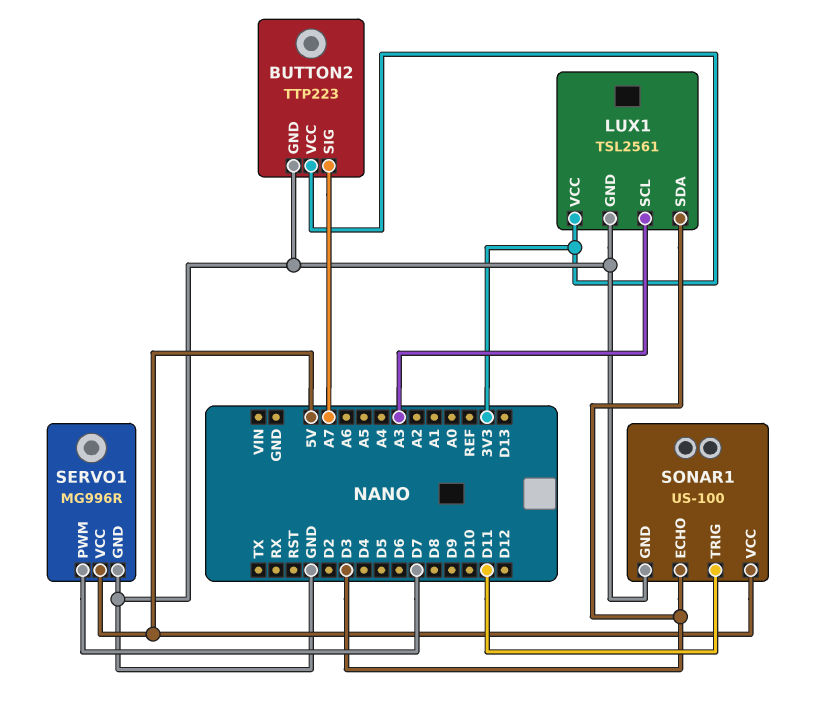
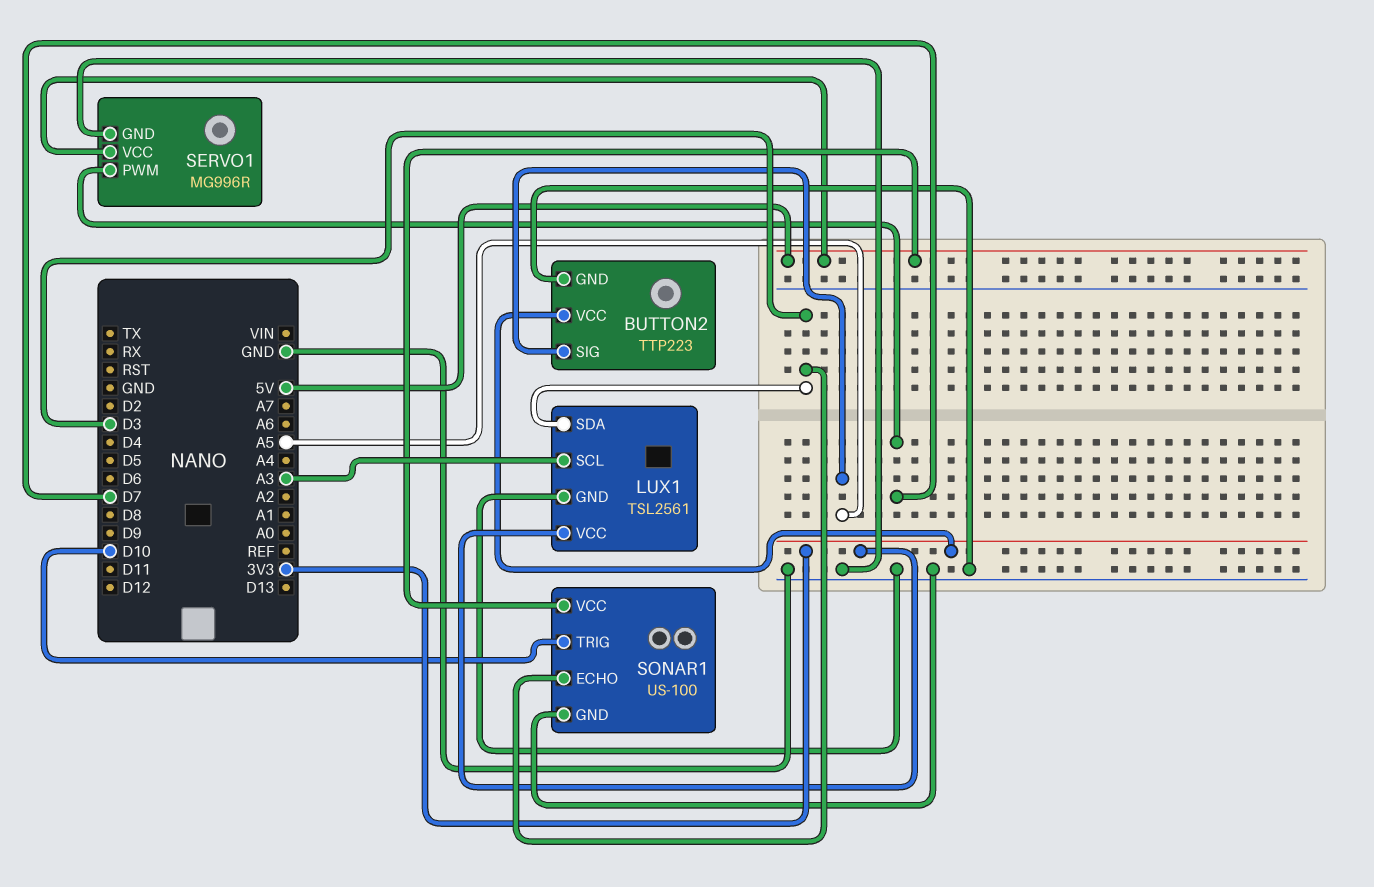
BUTTON2 pin SIG: A7 -> A5
SONAR1 pin TRIG: D11 -> D10

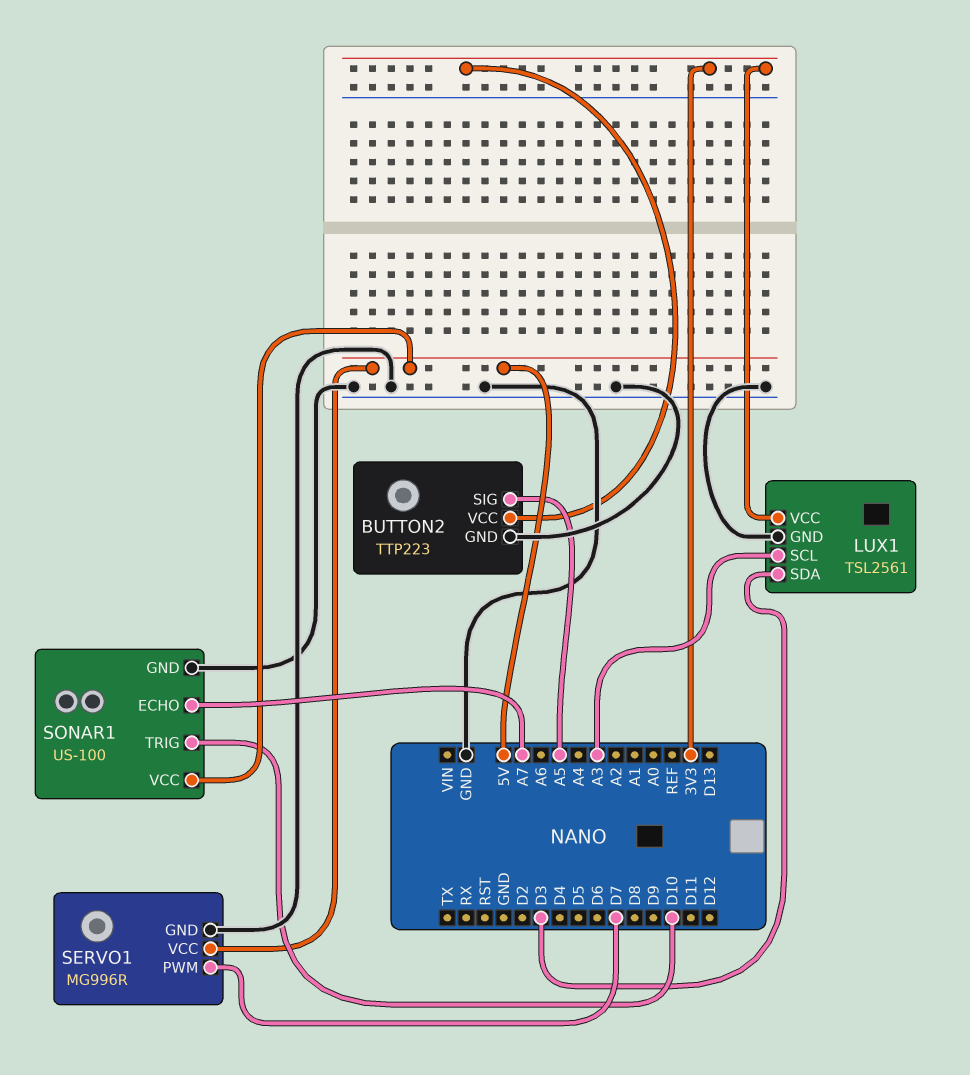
SONAR1 pin ECHO: D3 -> A7

